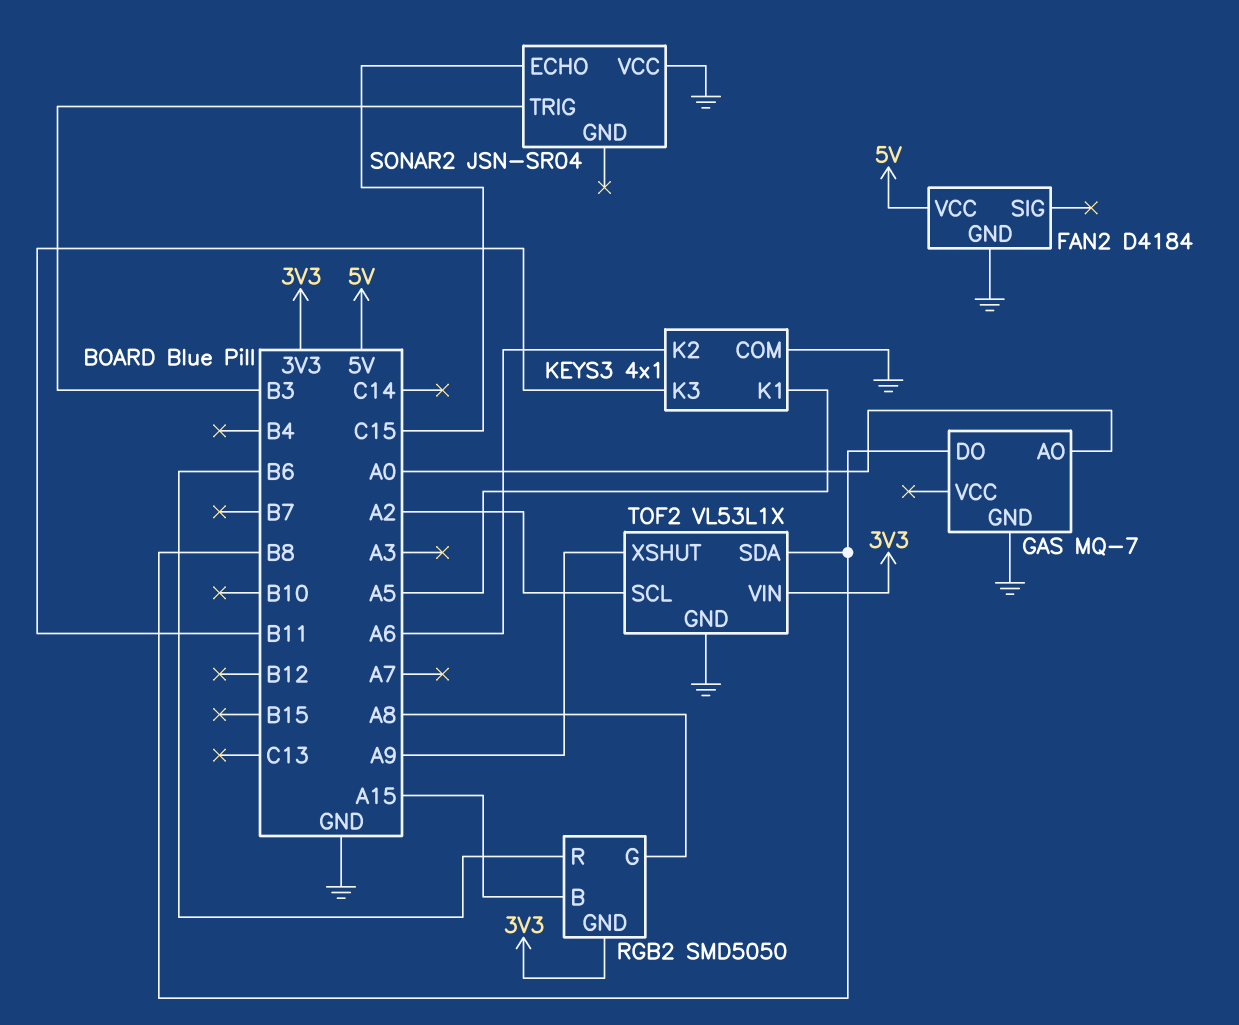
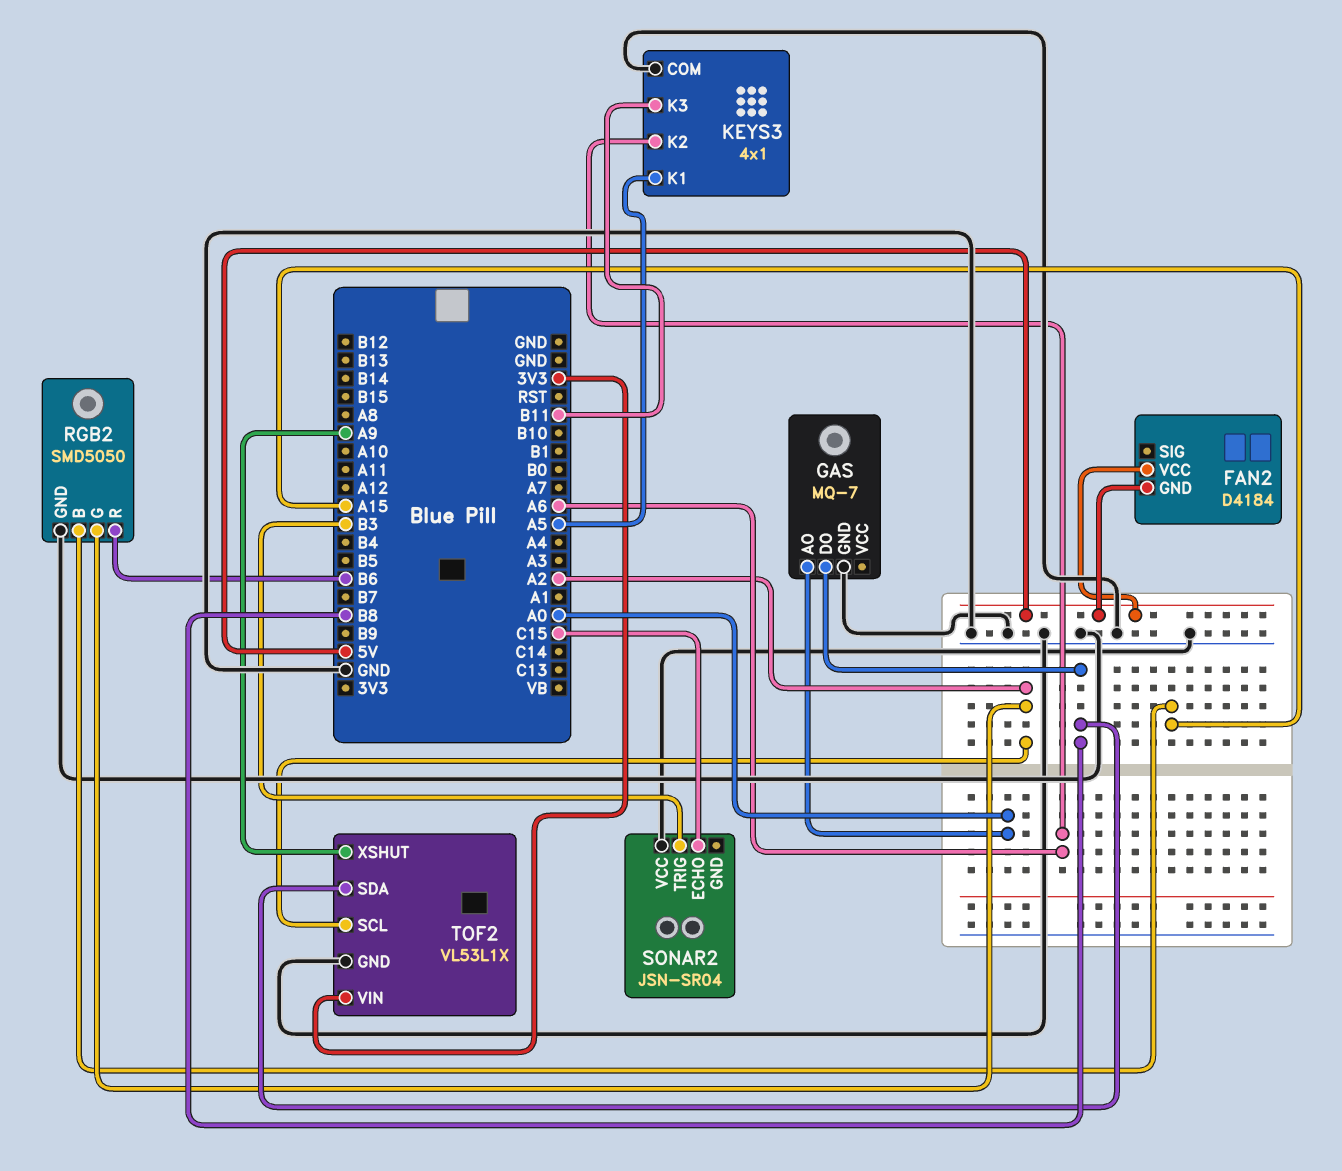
FAN2 pin GND: GND -> 5V
RGB2 pin G: A8 -> A2
RGB2 pin GND: 3V3 -> GND

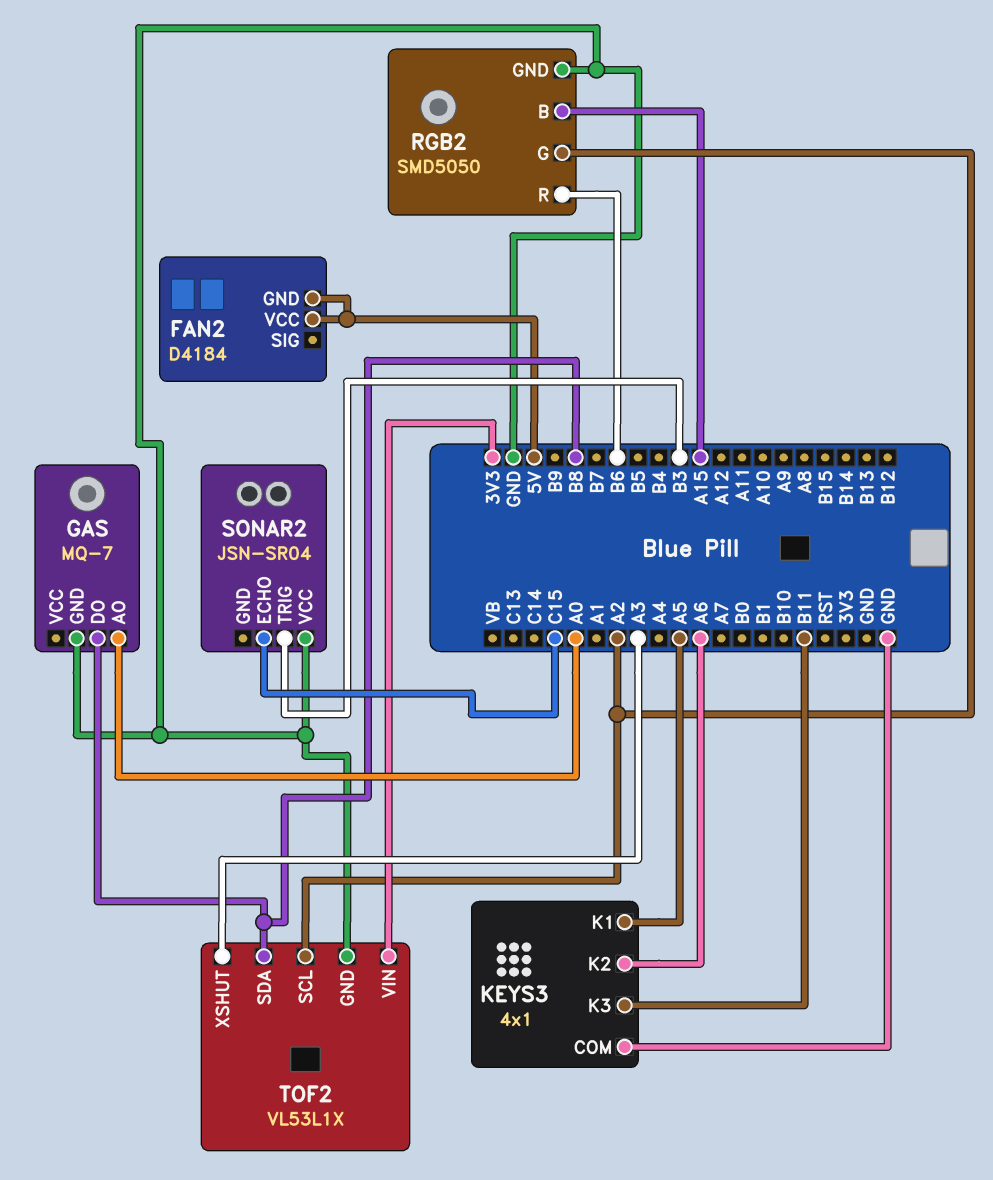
TOF2 pin XSHUT: A9 -> A3

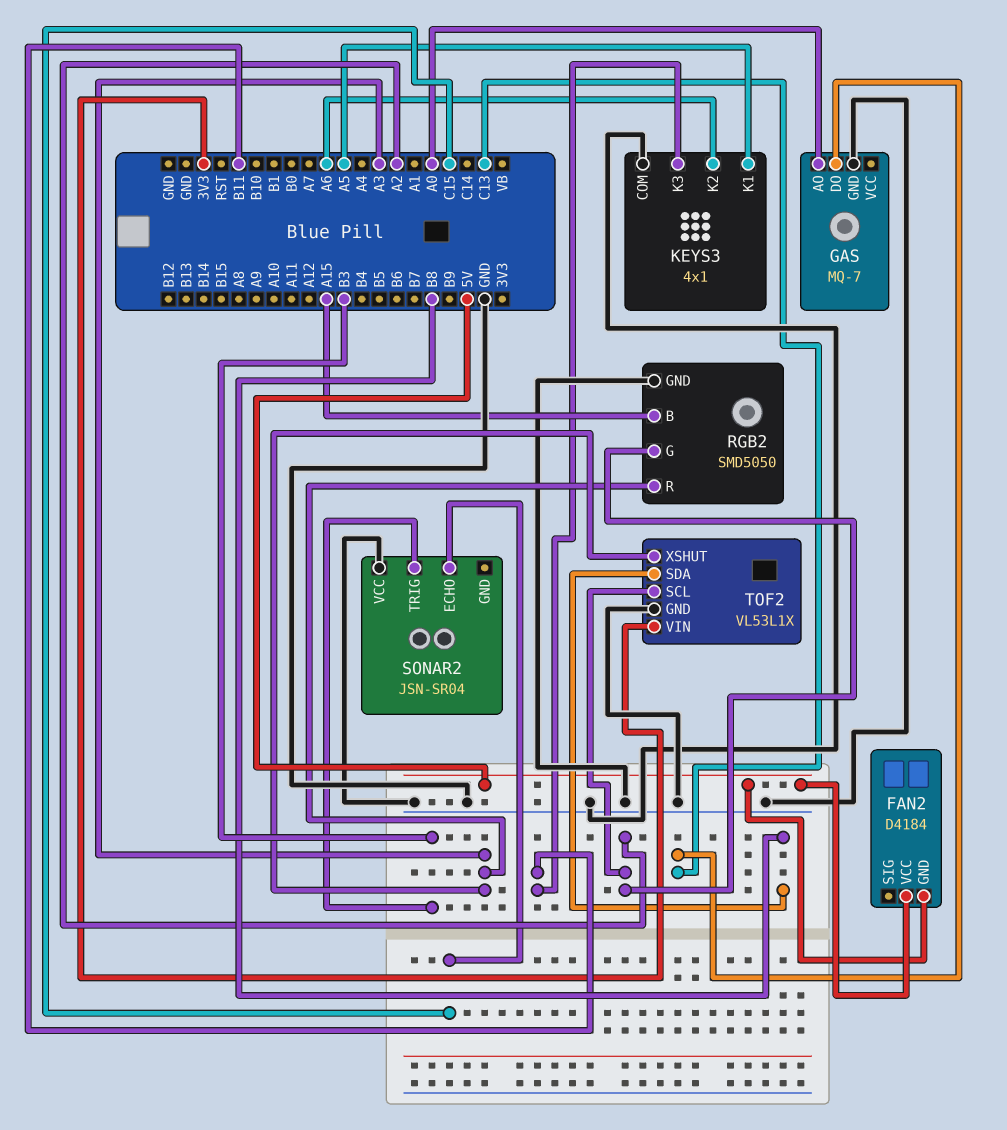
GAS pin DO: B8 -> C13
RGB2 pin R: B6 -> A3

